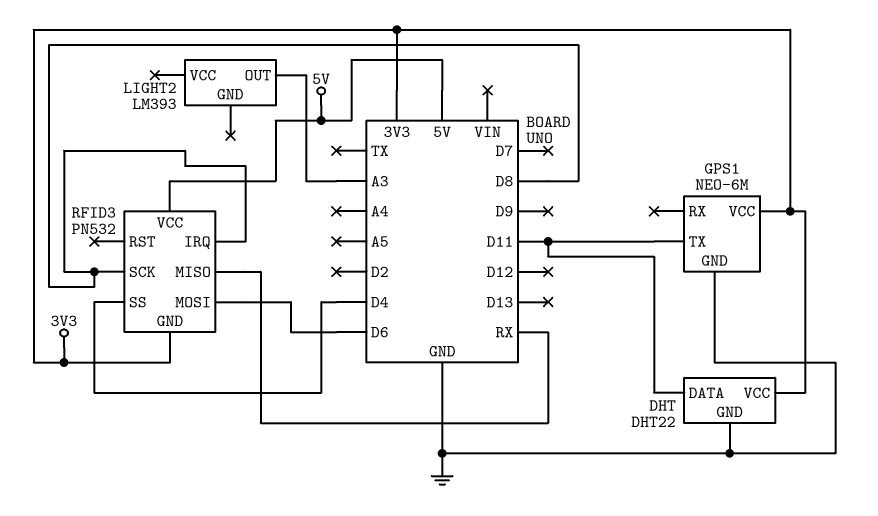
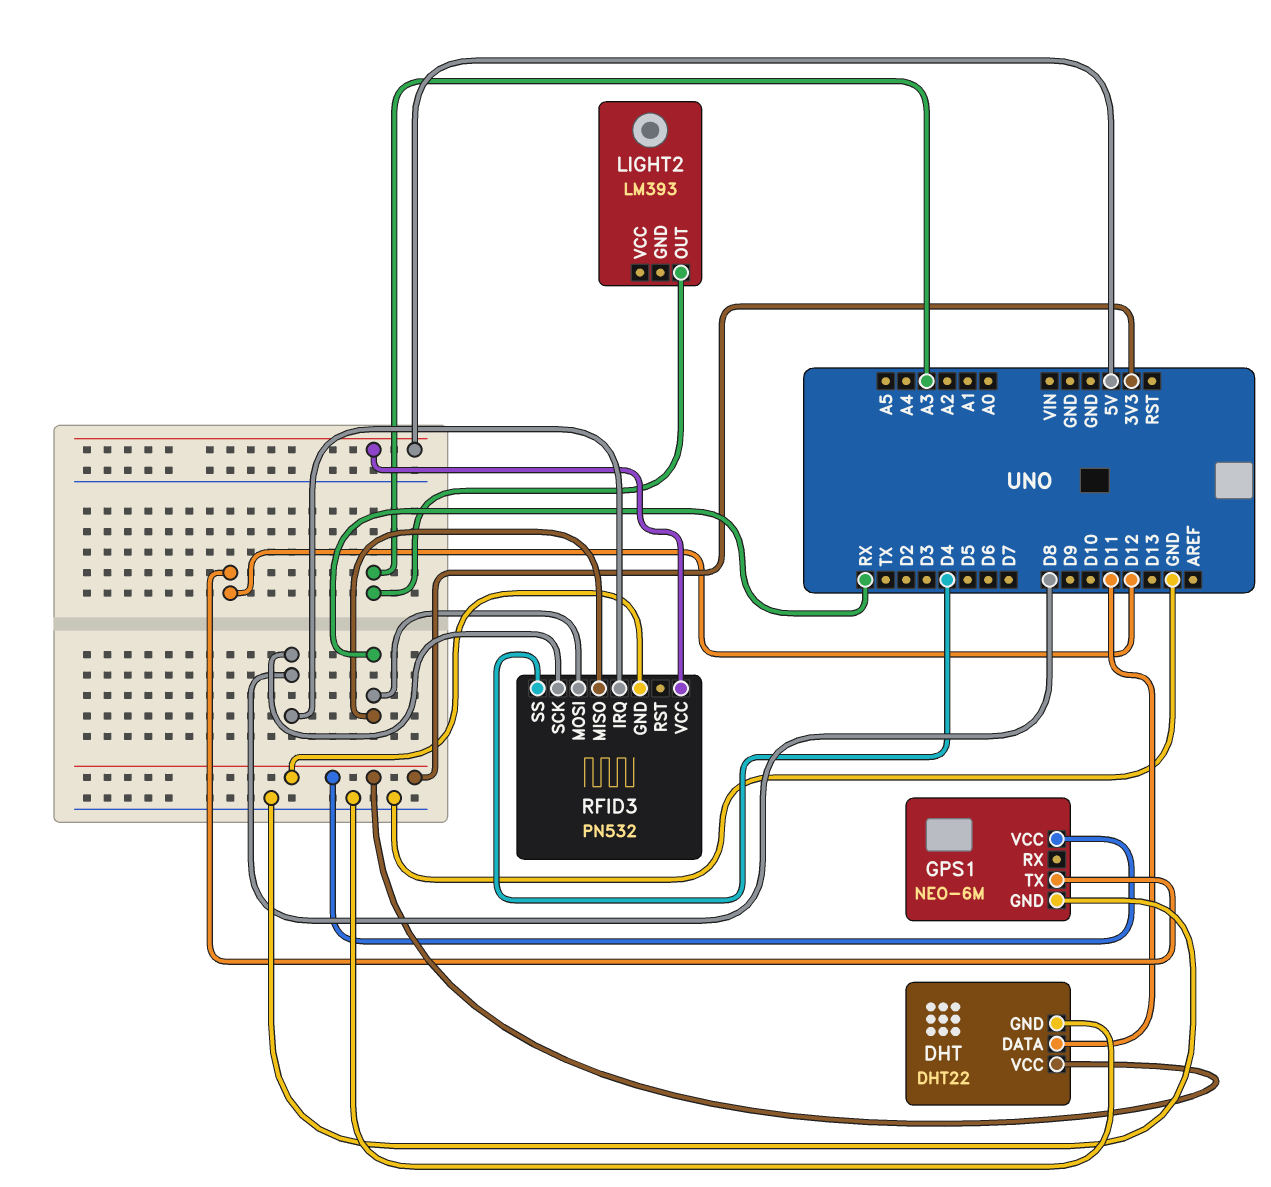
GPS1 pin TX: D11 -> D12
RFID3 pin MOSI: D6 -> RX

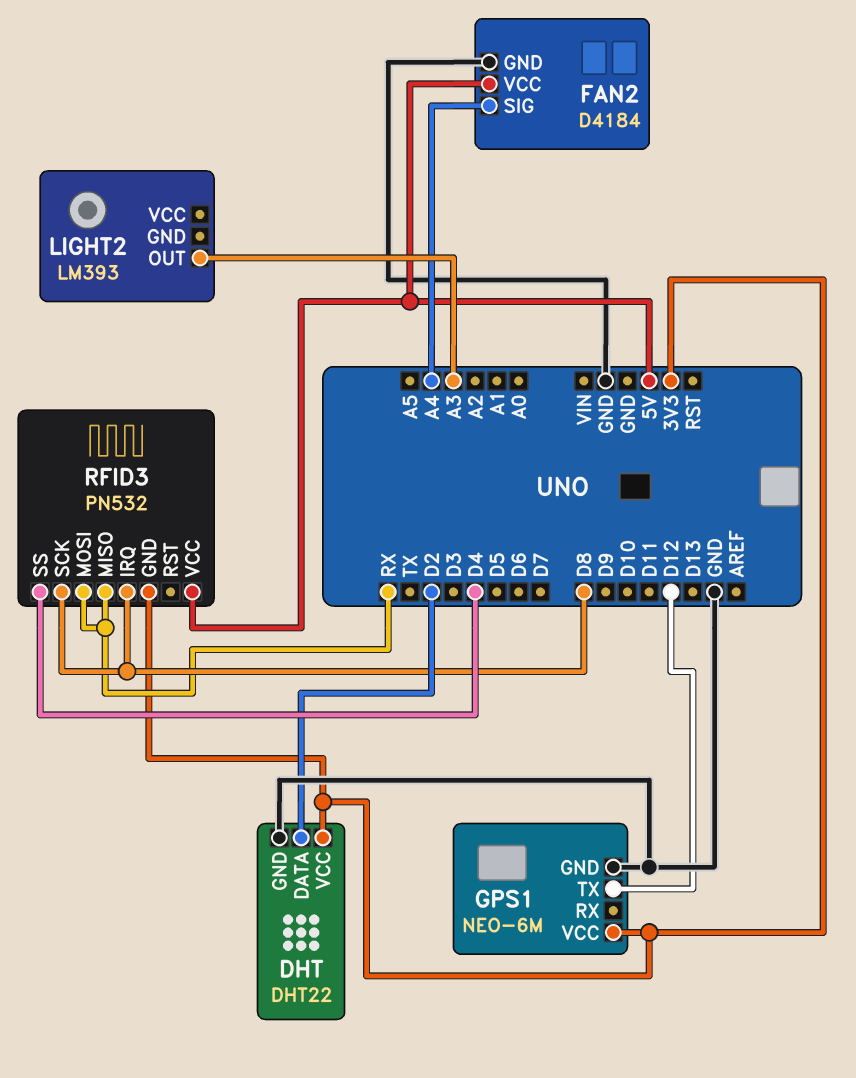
DHT pin DATA: D11 -> D2
FAN2: none -> D4184
FAN2 pin GND: none -> GND
FAN2 pin SIG: none -> A4
FAN2 pin VCC: none -> 5V

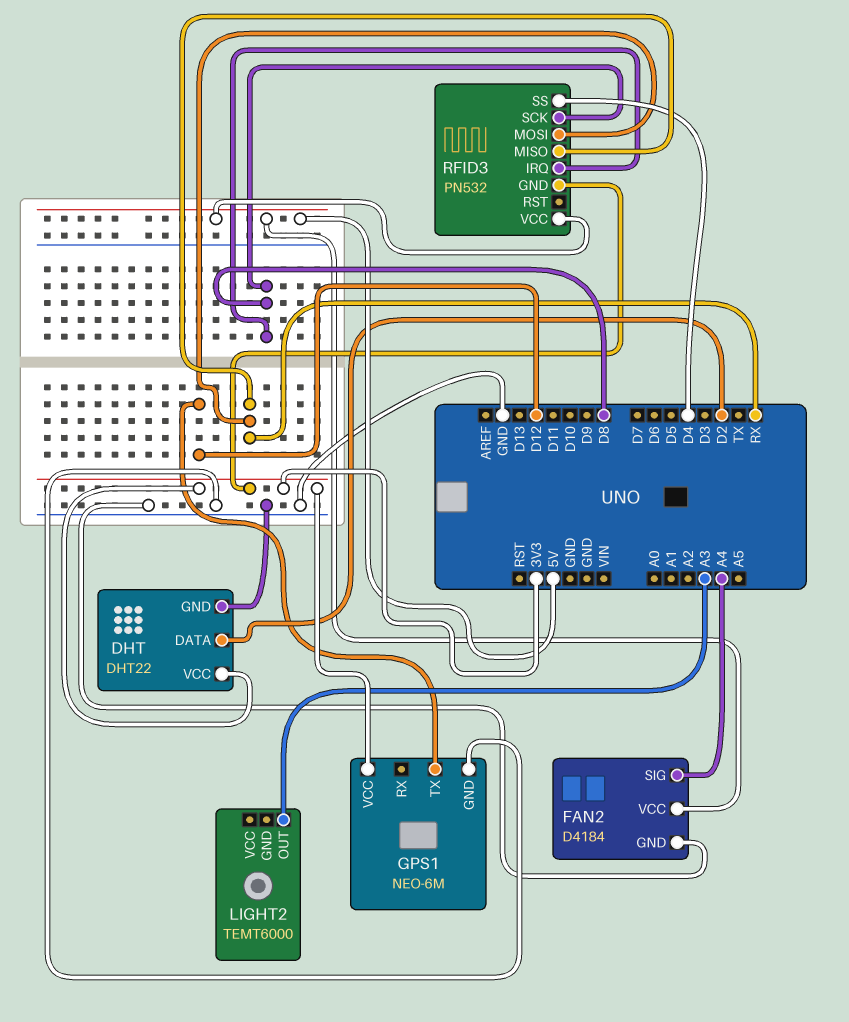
LIGHT2: LM393 -> TEMT6000

